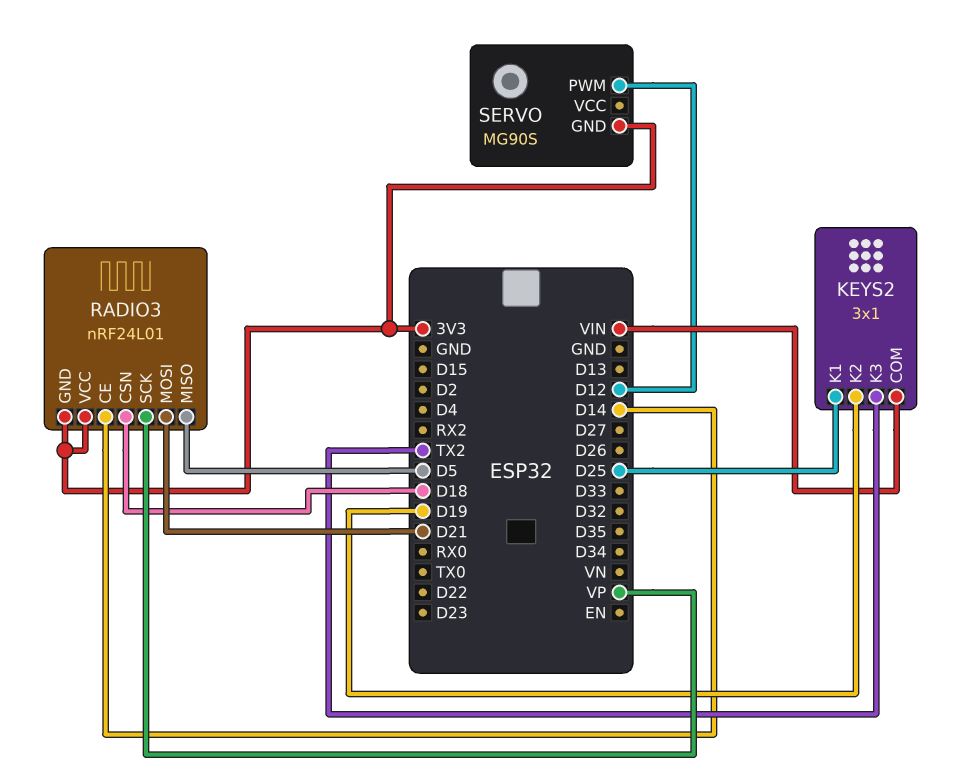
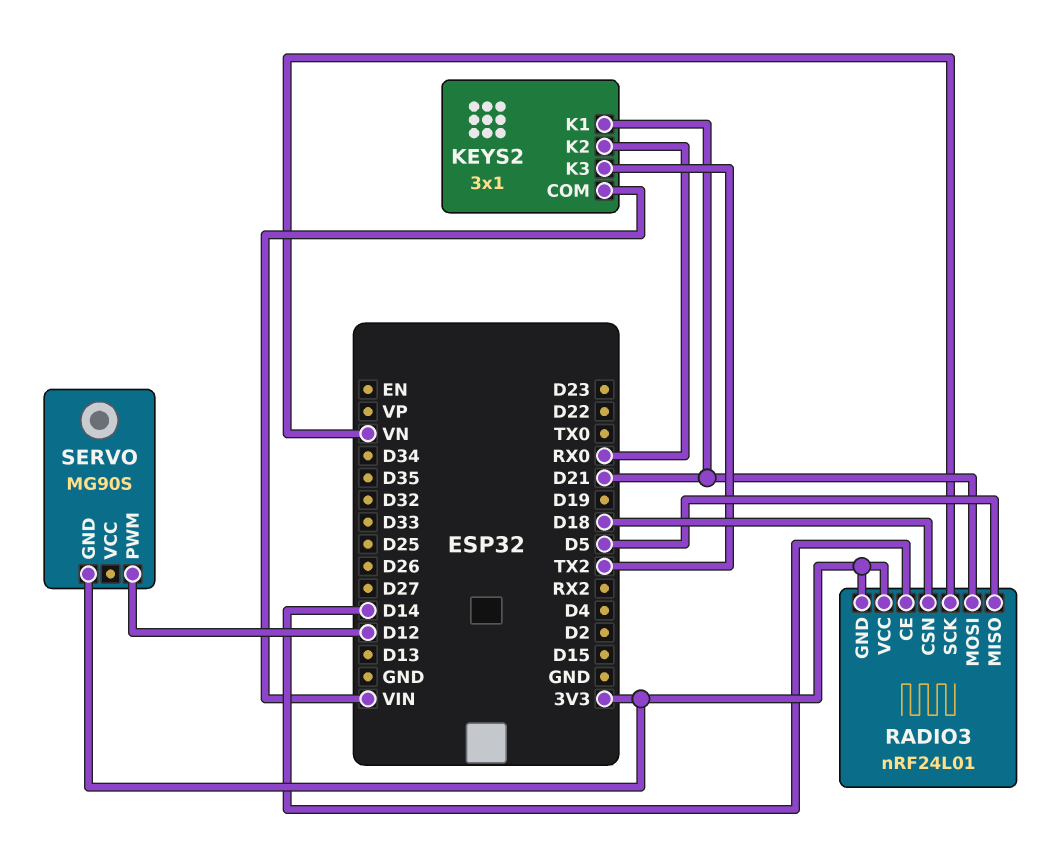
KEYS2 pin K1: D25 -> D21
KEYS2 pin K2: D19 -> RX0
RADIO3 pin SCK: VP -> VN

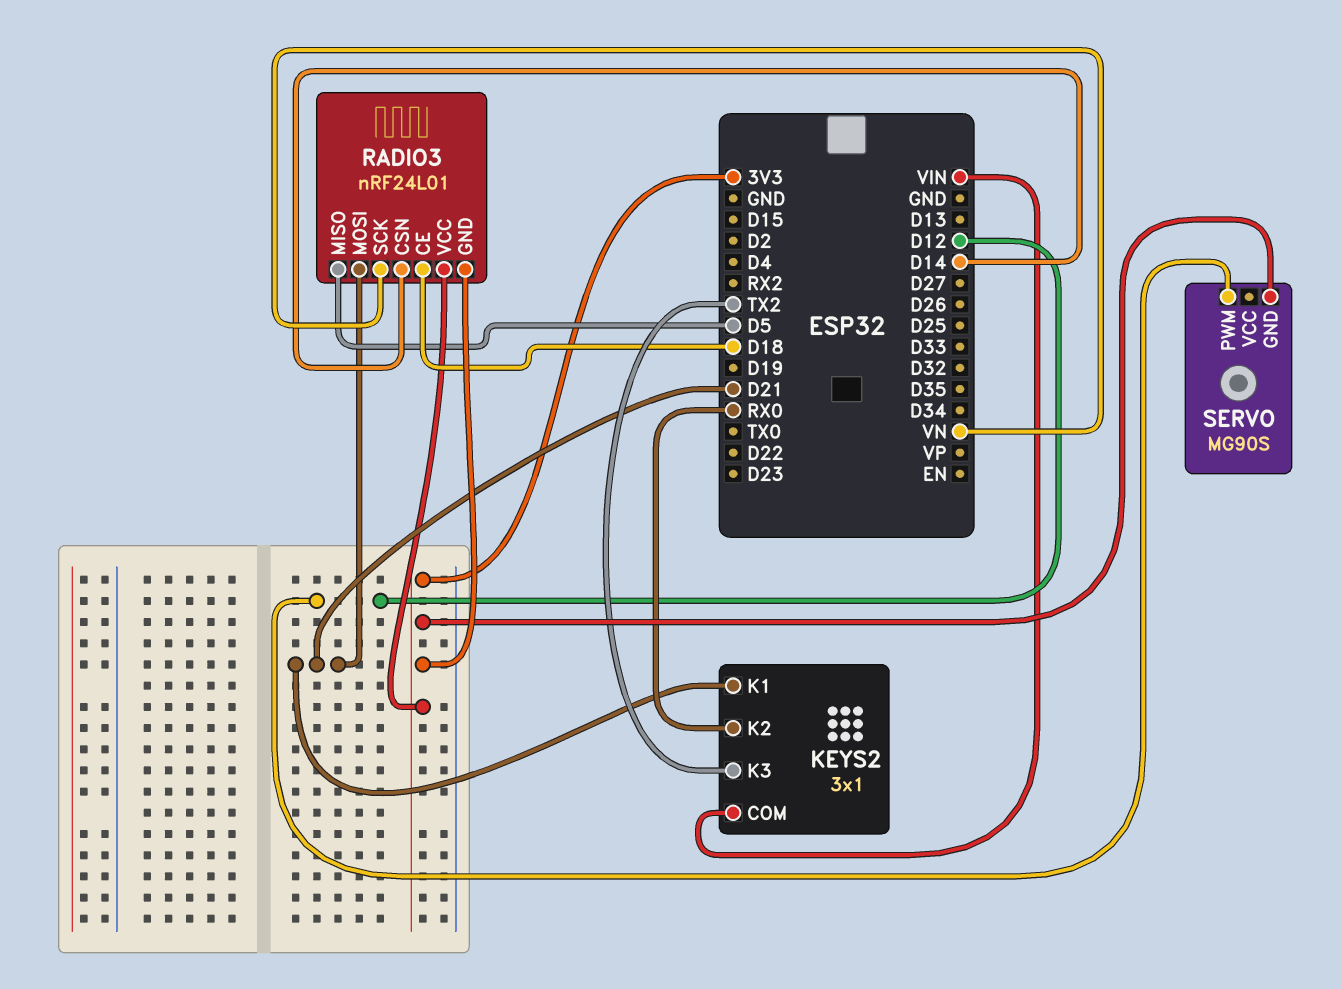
RADIO3 pin CE: D14 -> D18
RADIO3 pin CSN: D18 -> D14

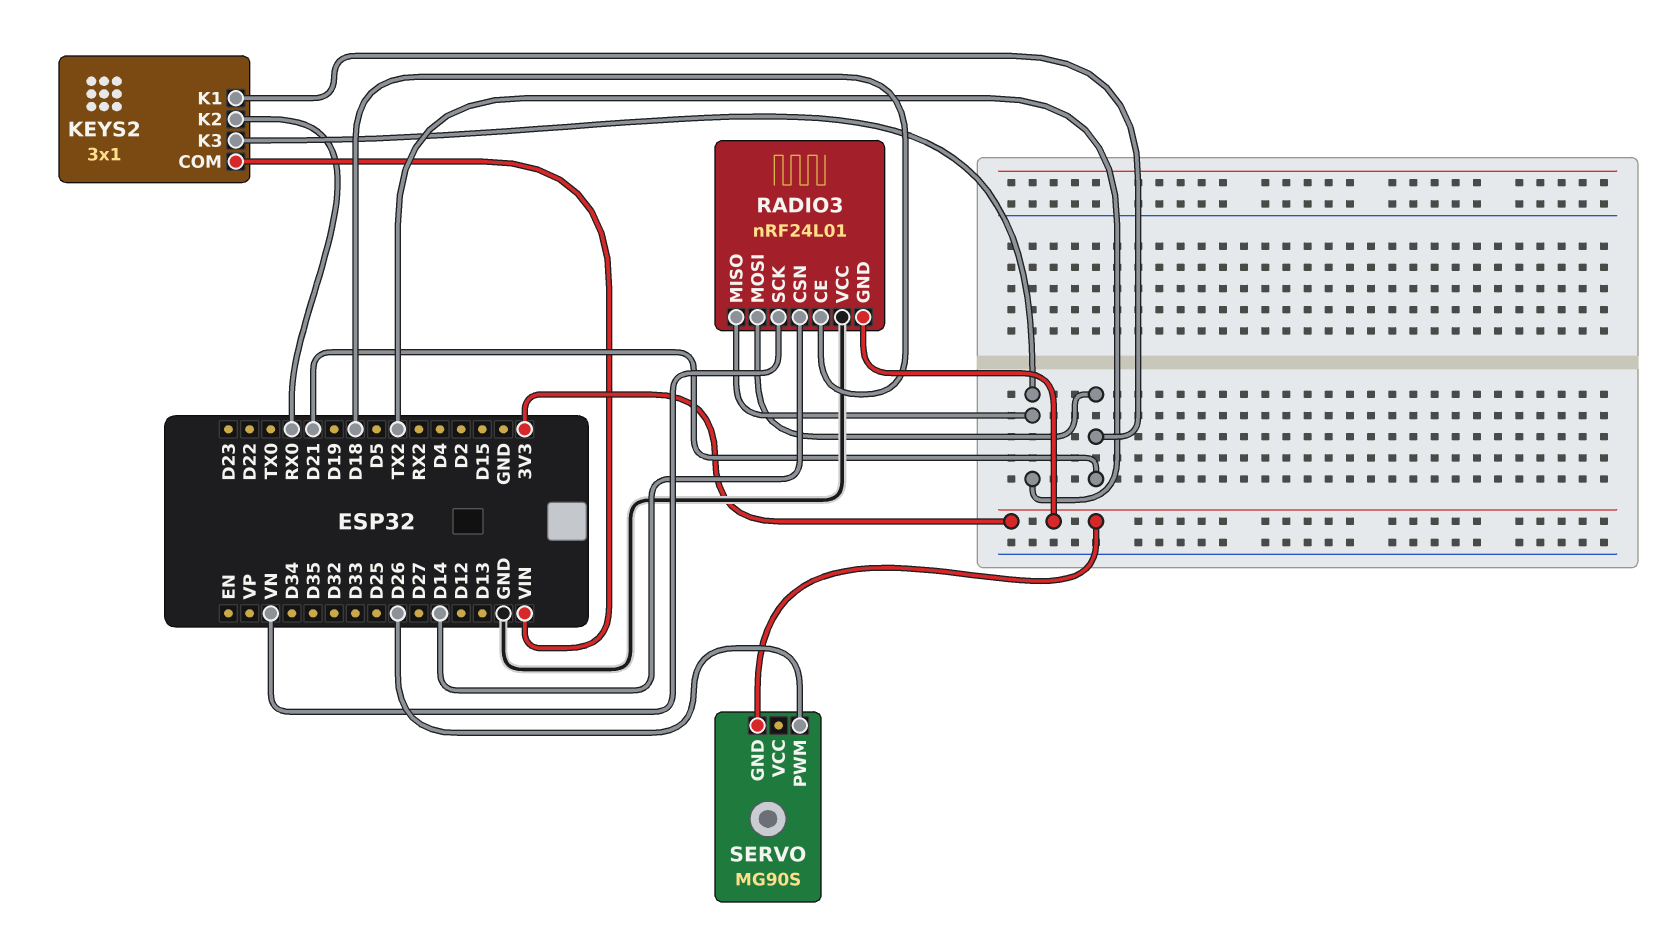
RADIO3 pin MISO: D5 -> TX2
RADIO3 pin VCC: 3V3 -> GND
SERVO pin PWM: D12 -> D26

